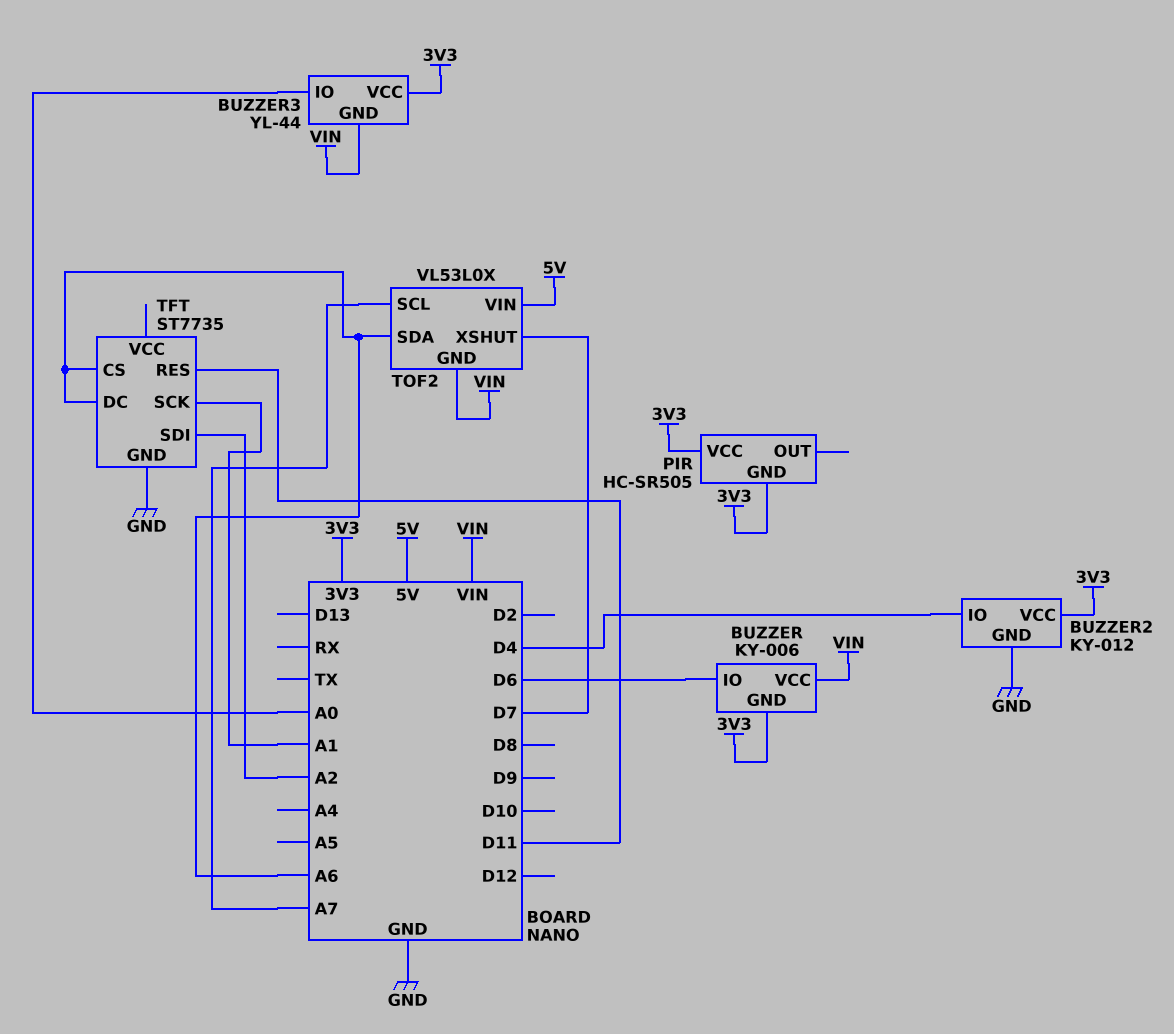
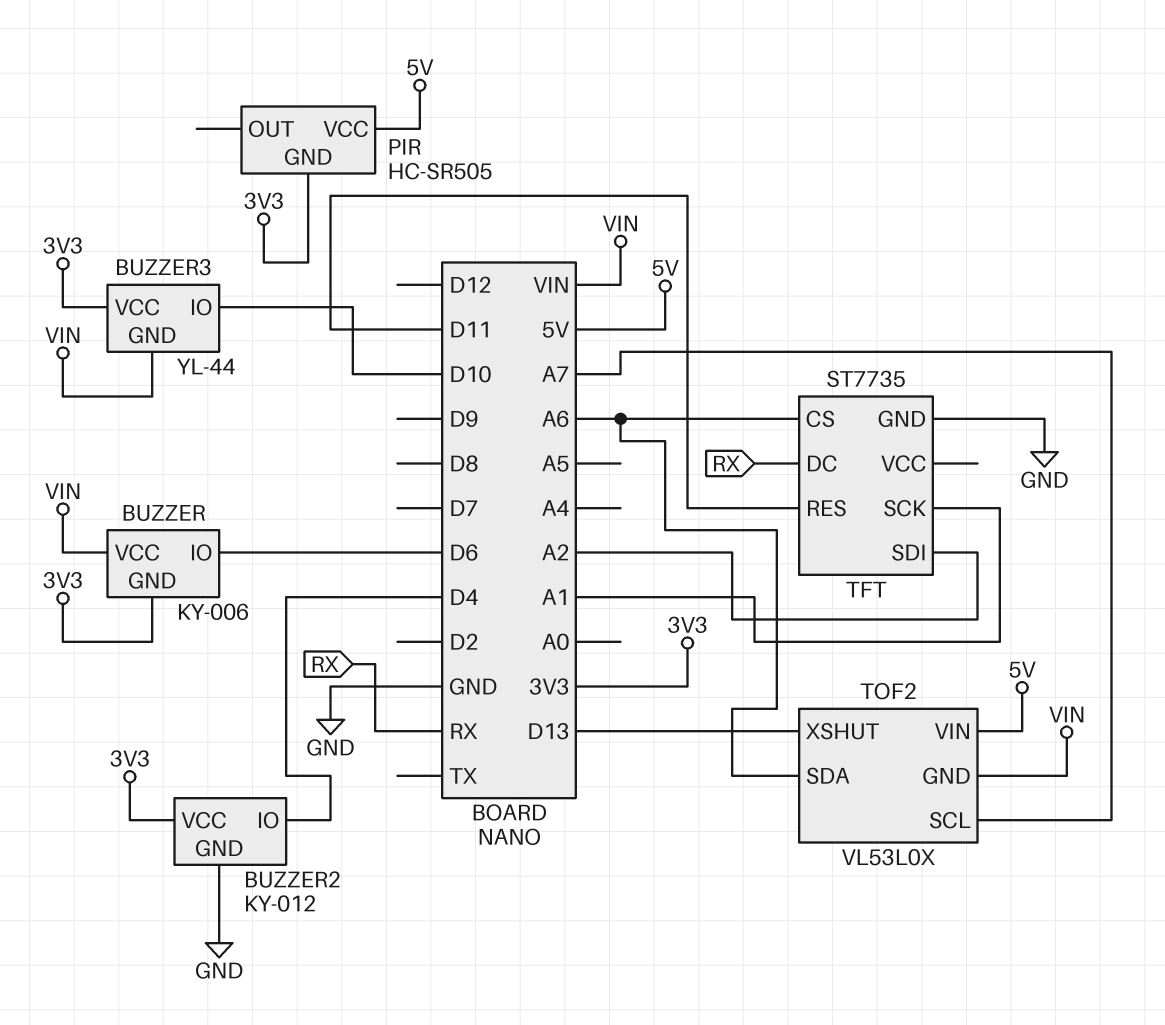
BUZZER3 pin IO: A0 -> D10
PIR pin VCC: 3V3 -> 5V
TFT pin DC: A6 -> RX
TOF2 pin XSHUT: D7 -> D13

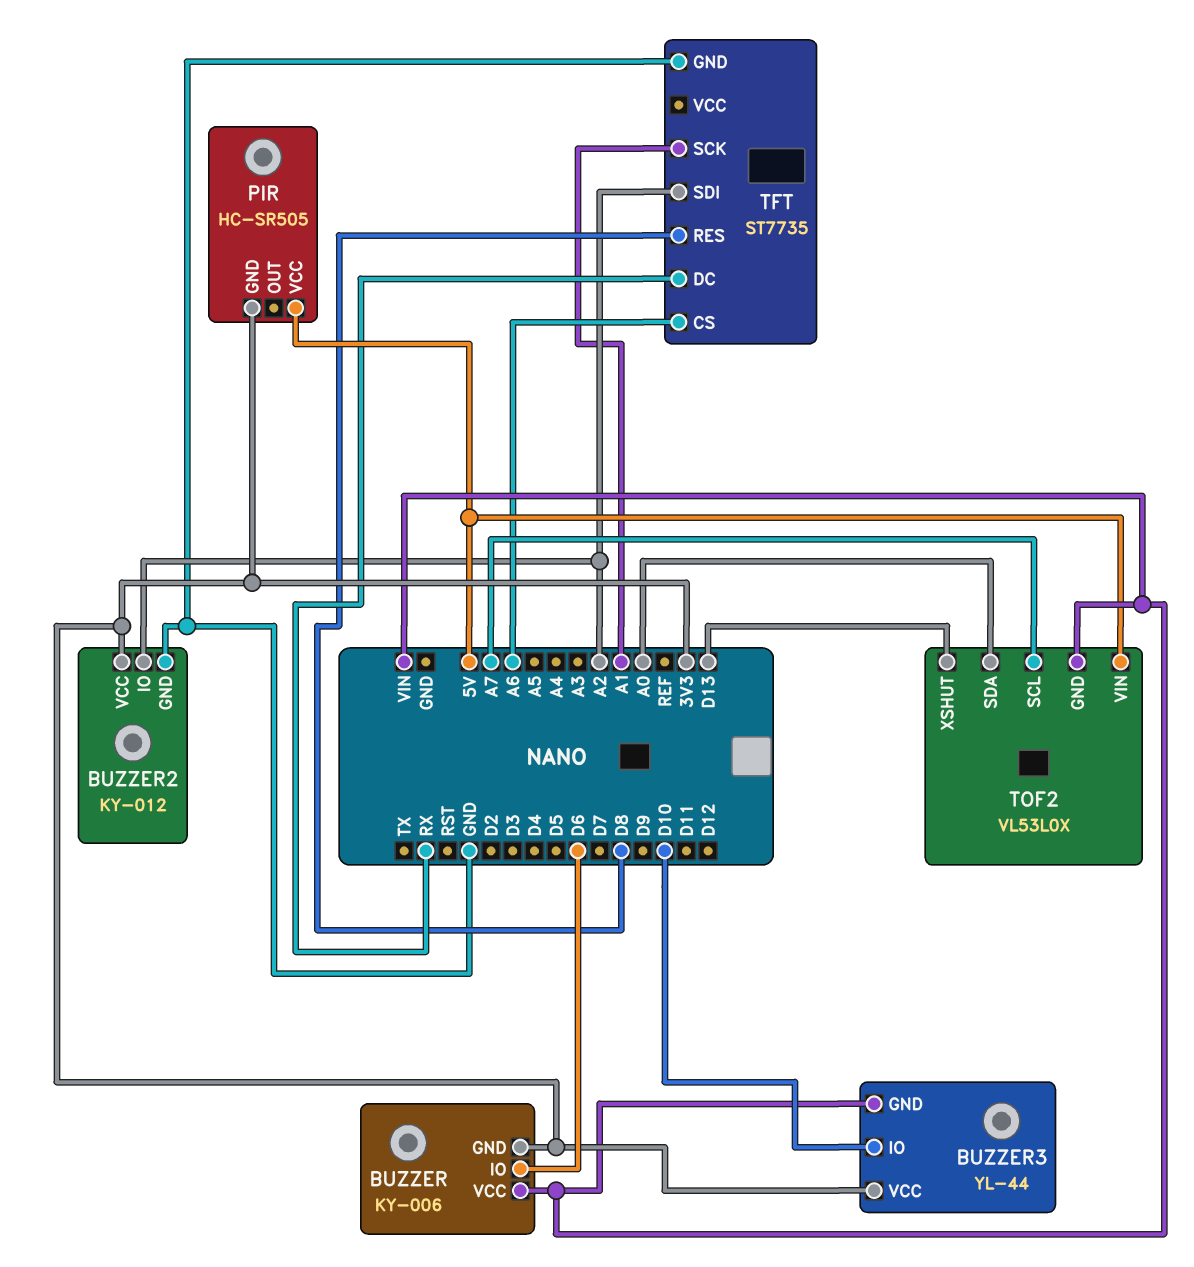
BUZZER2 pin IO: D4 -> A2
TFT pin RES: D11 -> D8
TOF2 pin SDA: A6 -> A0

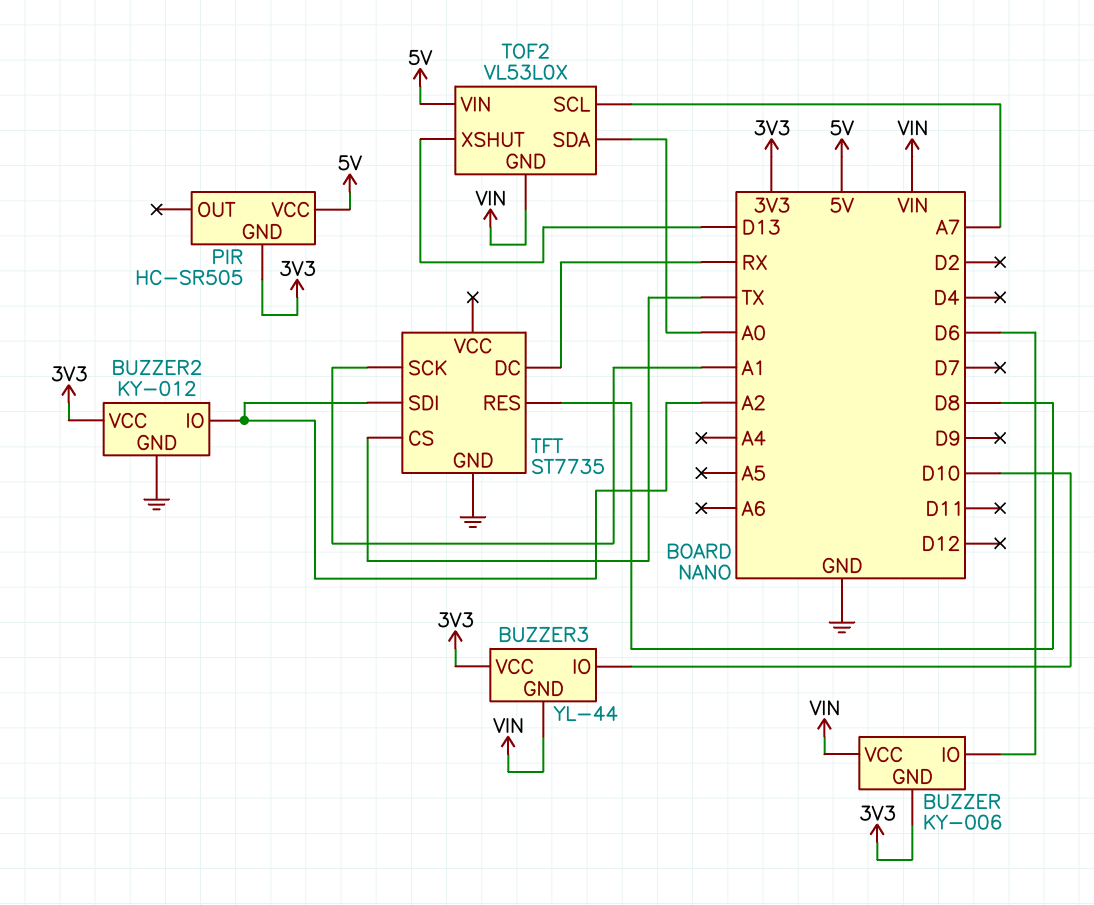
TFT pin CS: A6 -> TX

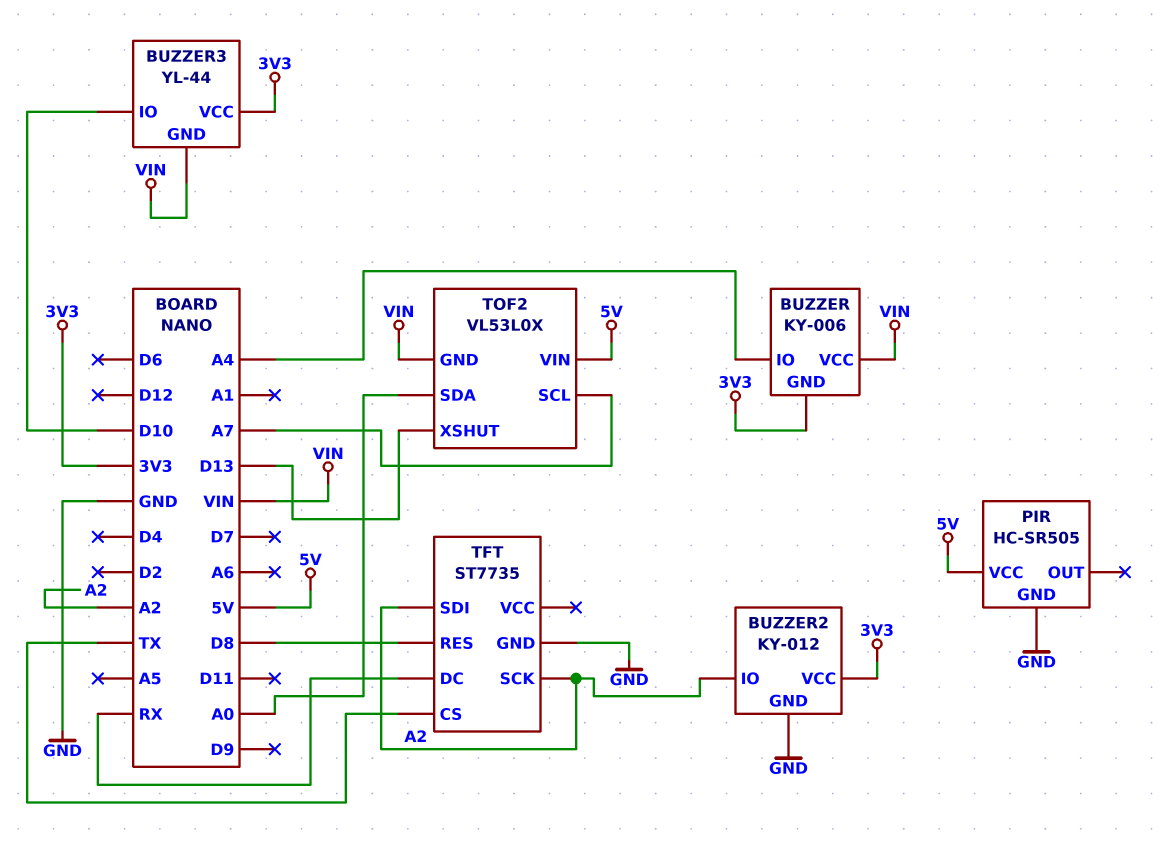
BUZZER pin IO: D6 -> A4
PIR pin GND: 3V3 -> GND
TFT pin SCK: A1 -> A2

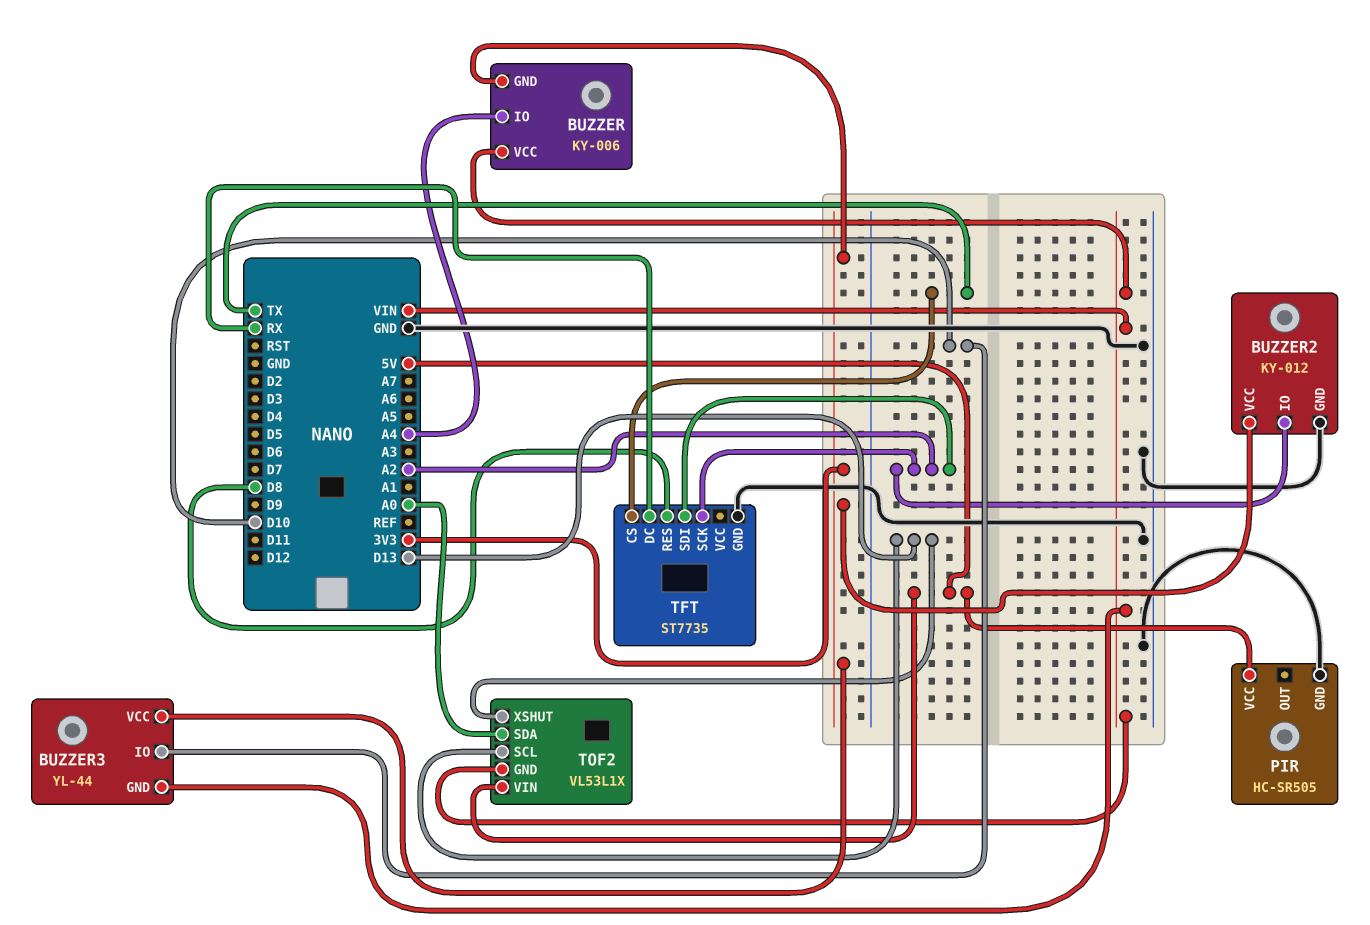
TOF2: VL53L0X -> VL53L1X
TOF2 pin SCL: A7 -> D13

